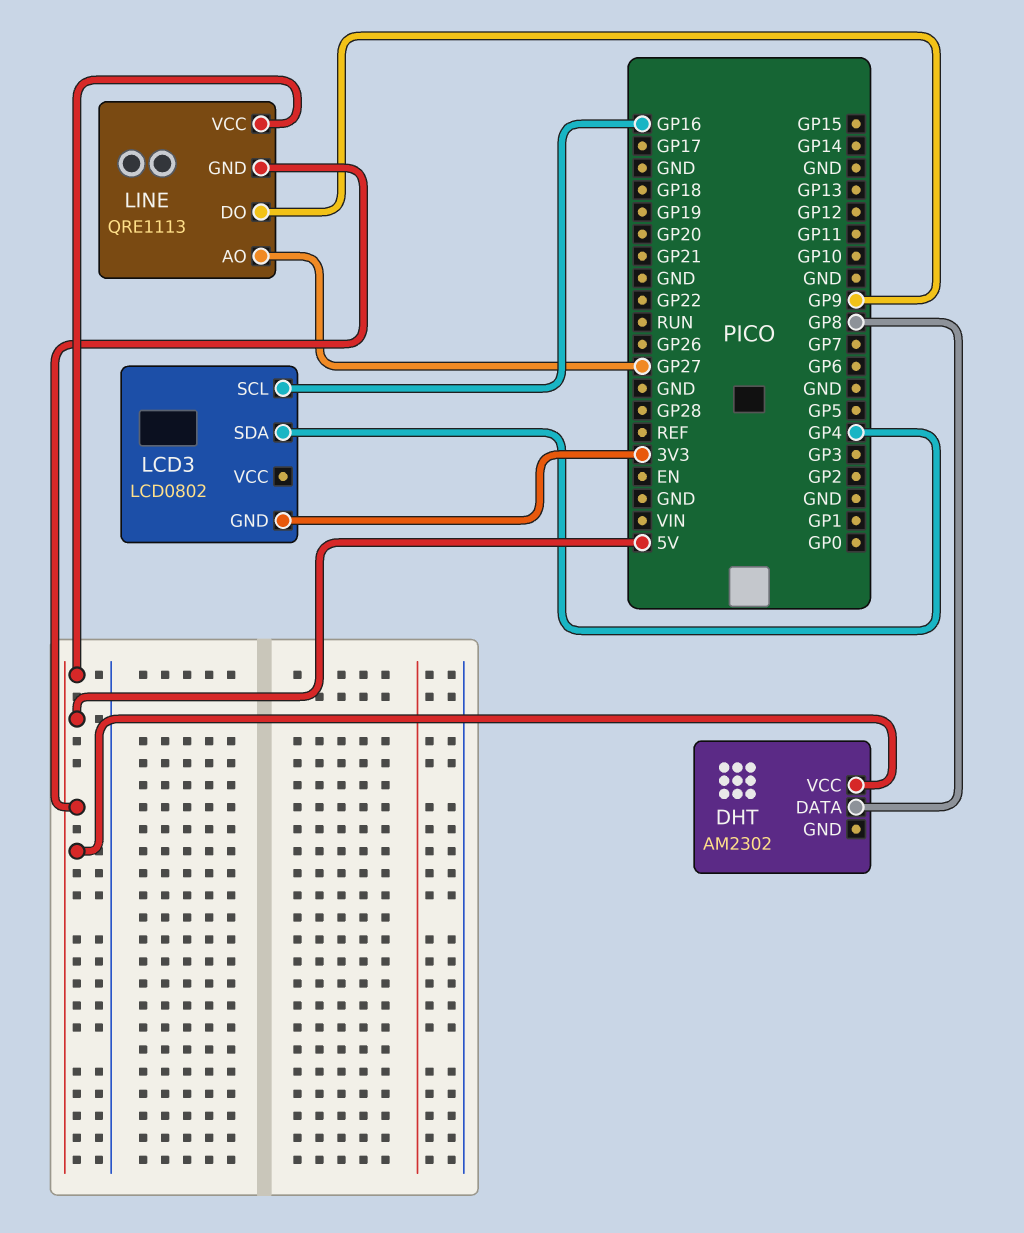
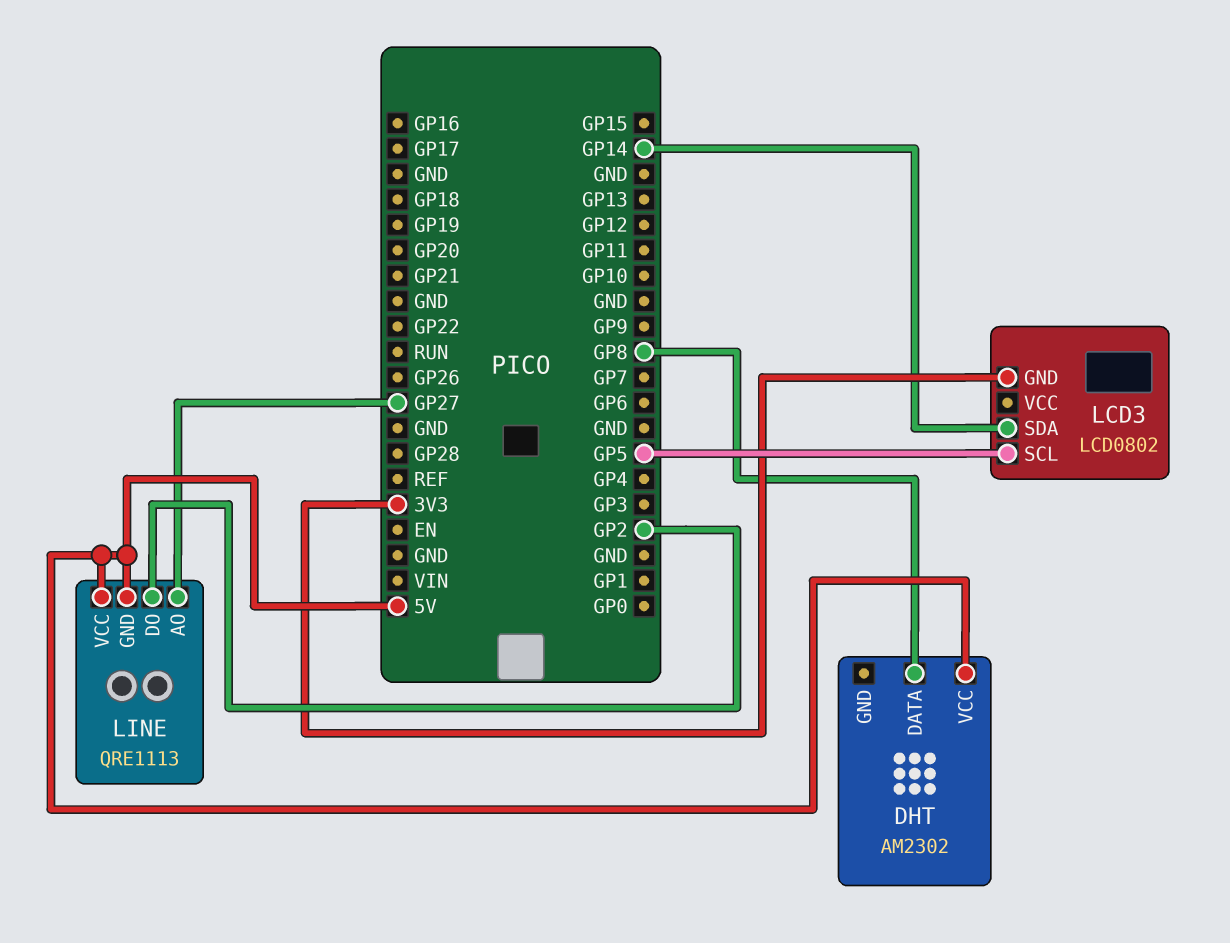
LCD3 pin SCL: GP16 -> GP5
LCD3 pin SDA: GP4 -> GP14
LINE pin DO: GP9 -> GP2

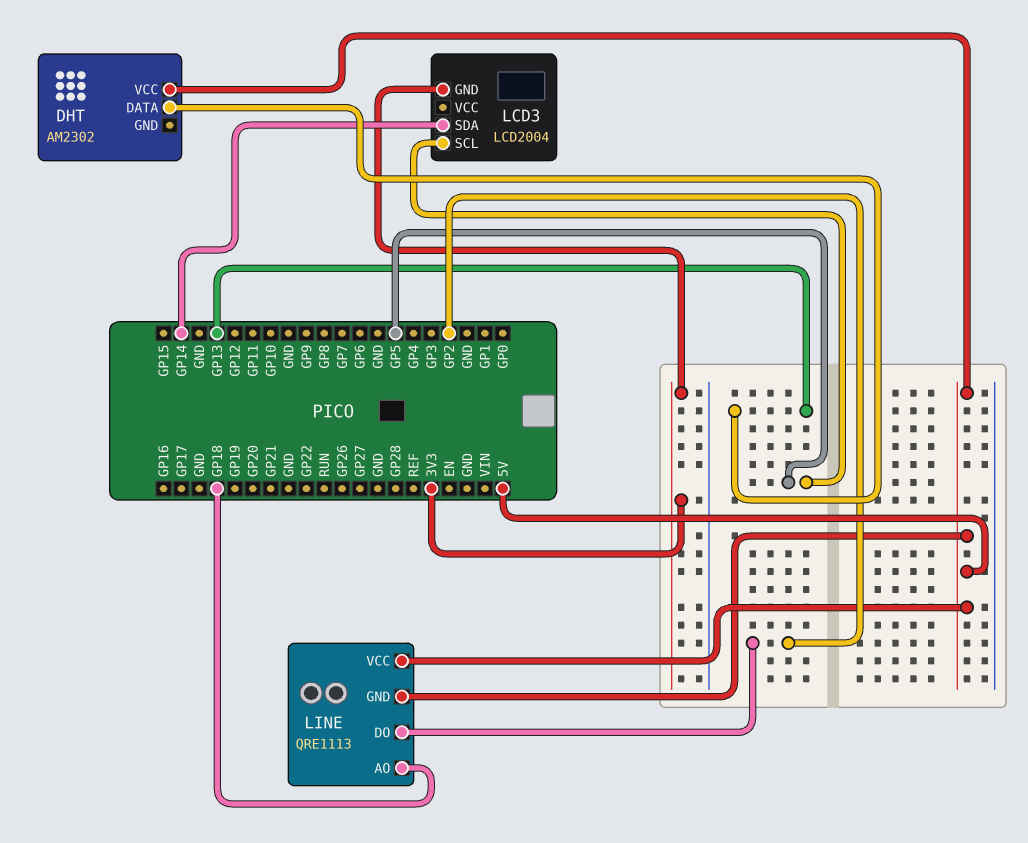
DHT pin DATA: GP8 -> GP13
LCD3: LCD0802 -> LCD2004
LINE pin AO: GP27 -> GP18

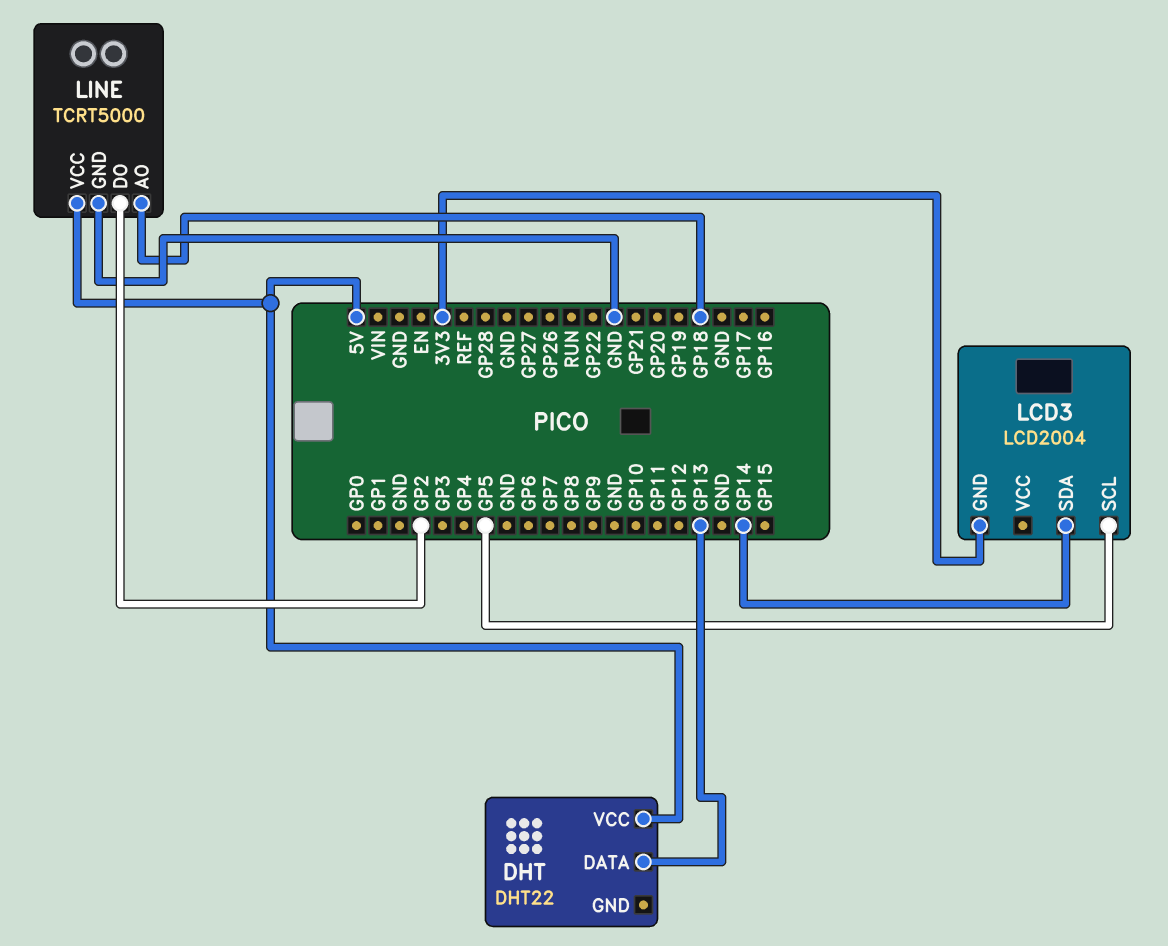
DHT: AM2302 -> DHT22
LINE: QRE1113 -> TCRT5000
LINE pin GND: 5V -> GND

